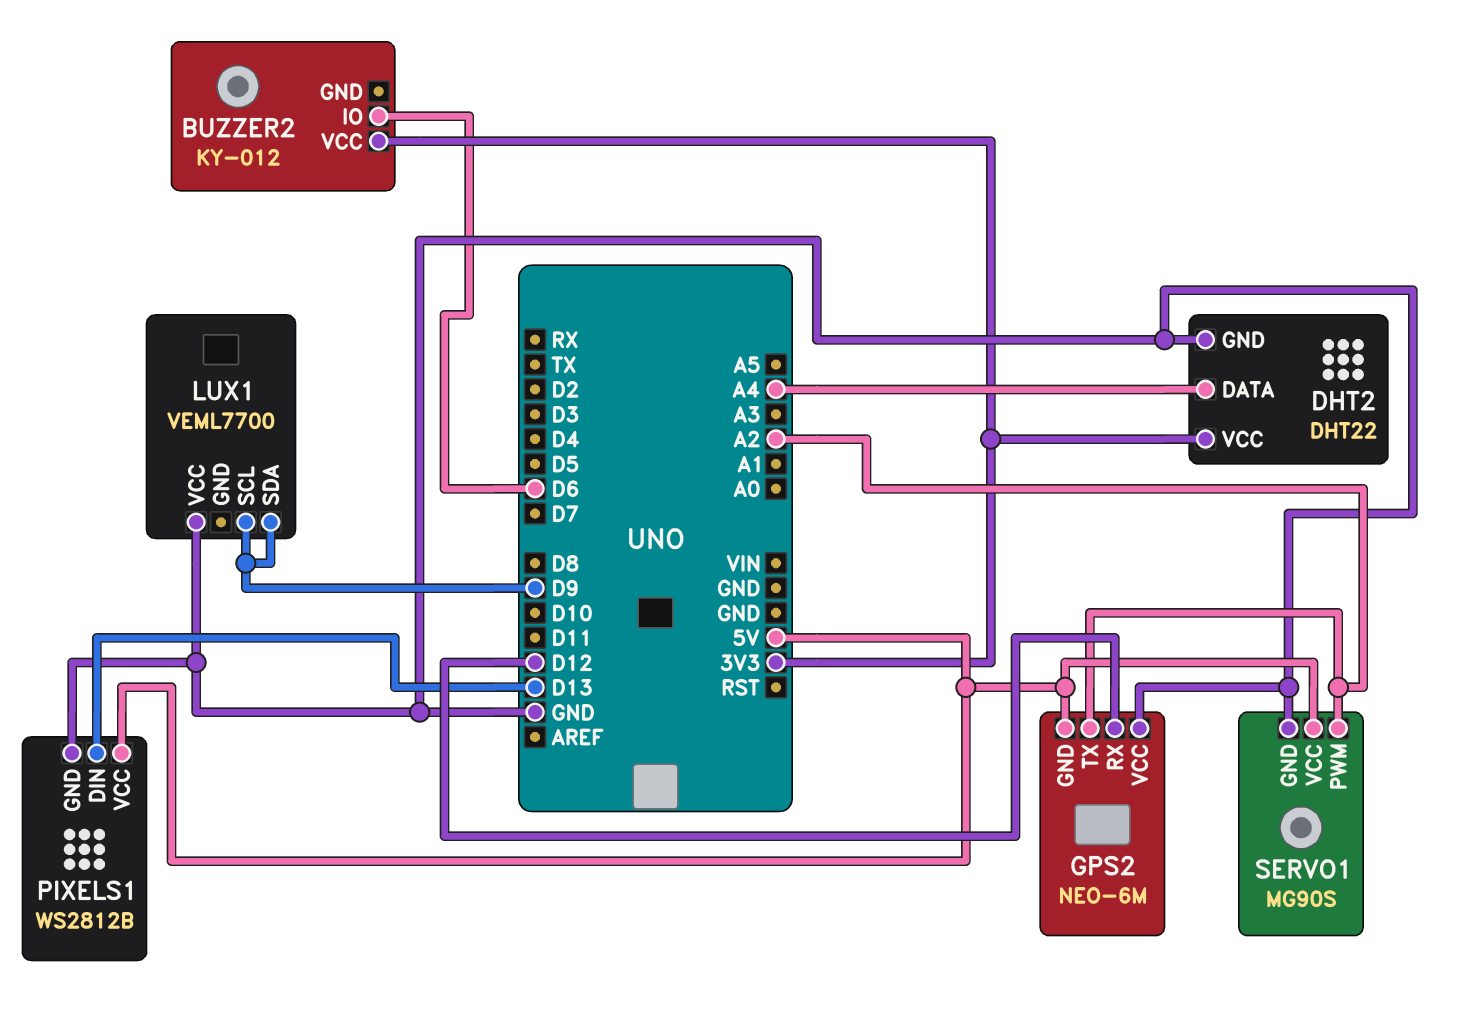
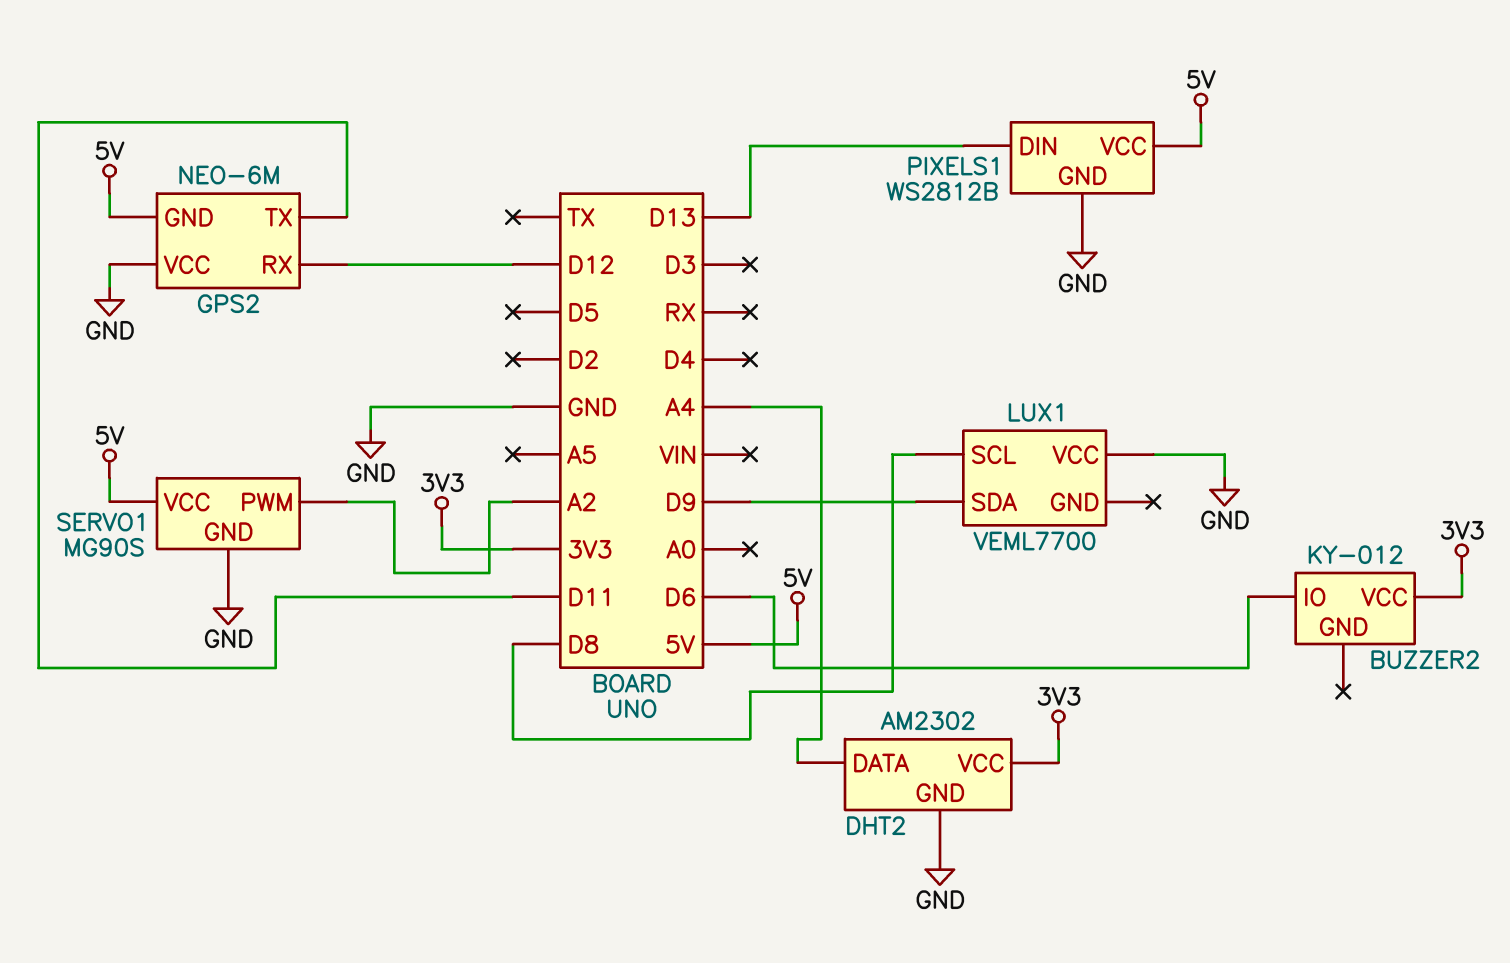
DHT2: DHT22 -> AM2302
GPS2 pin TX: A2 -> D11
LUX1 pin SCL: D9 -> D8

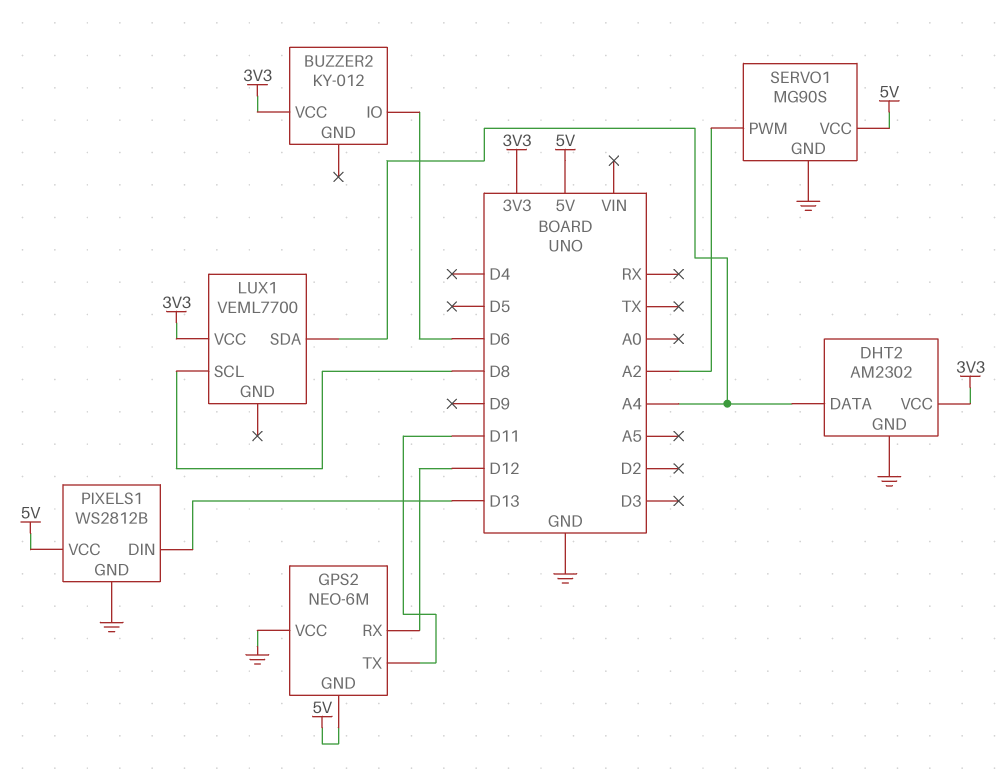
LUX1 pin SDA: D9 -> A4
LUX1 pin VCC: GND -> 3V3

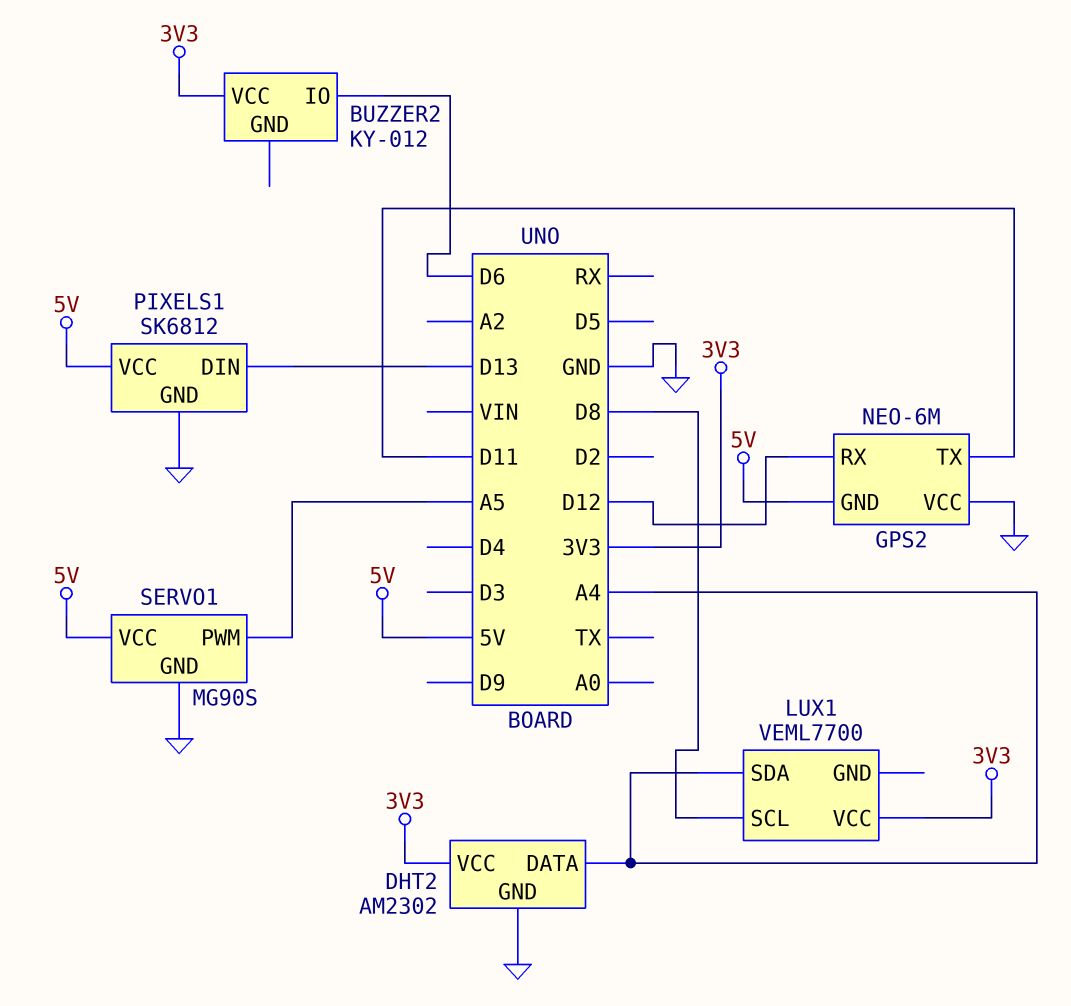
PIXELS1: WS2812B -> SK6812
SERVO1 pin PWM: A2 -> A5

